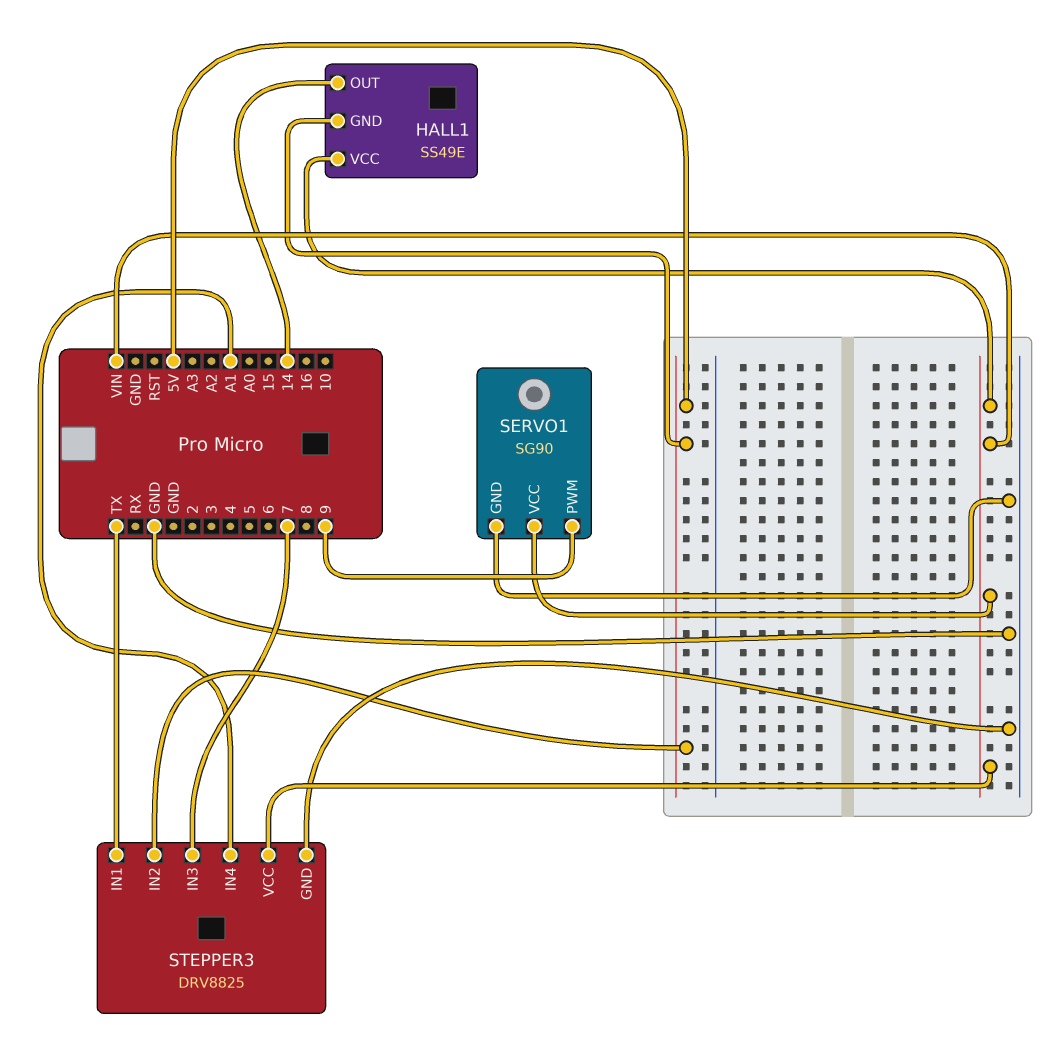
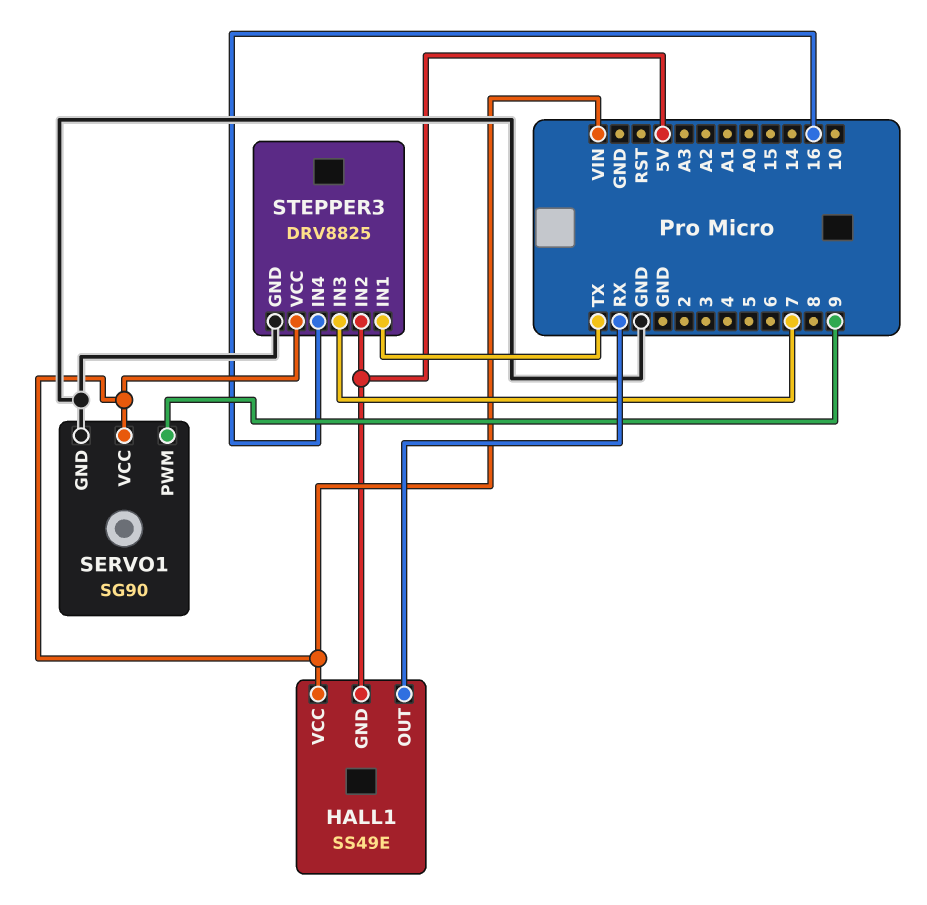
HALL1 pin OUT: 14 -> RX
STEPPER3 pin IN4: A1 -> 16

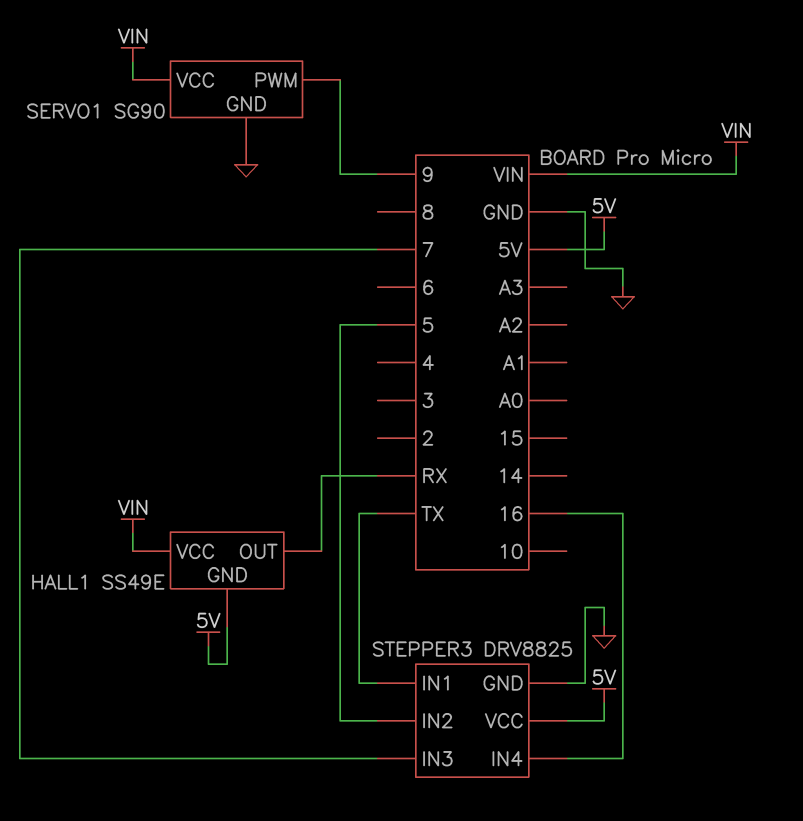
STEPPER3 pin IN2: 5V -> 5
STEPPER3 pin VCC: VIN -> 5V

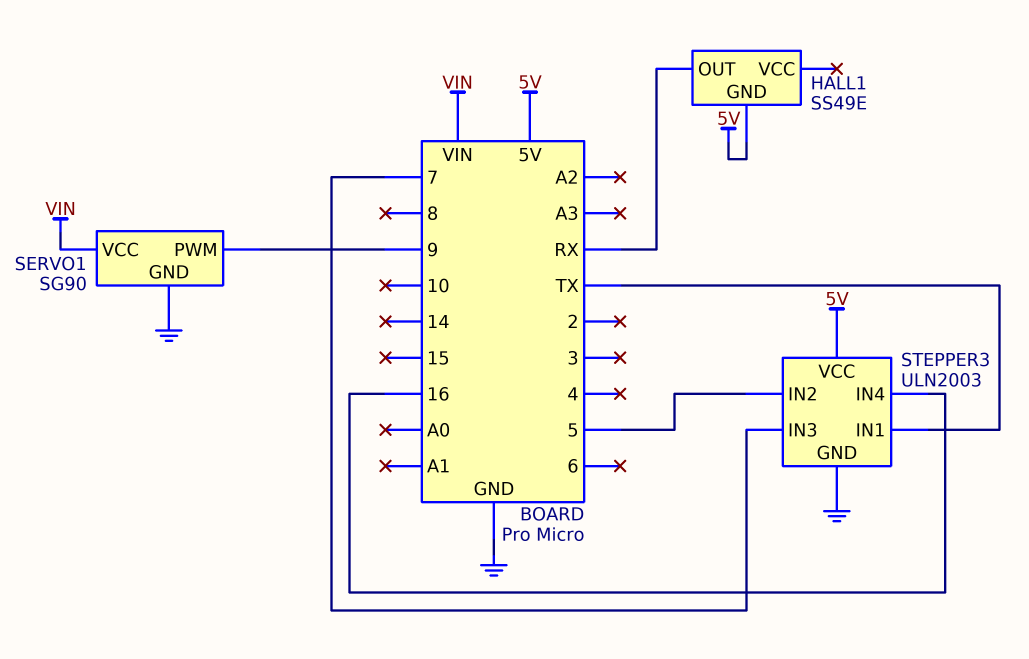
HALL1 pin VCC: VIN -> none
STEPPER3: DRV8825 -> ULN2003

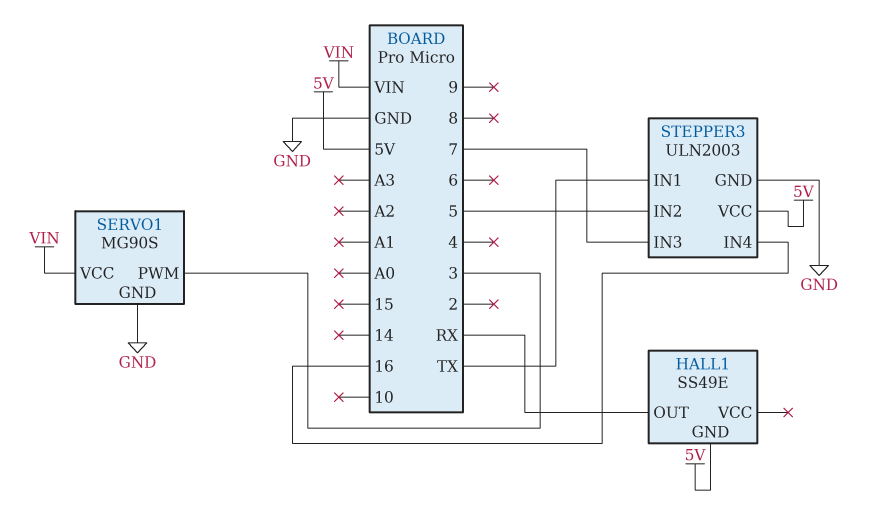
SERVO1: SG90 -> MG90S
SERVO1 pin PWM: 9 -> 3

